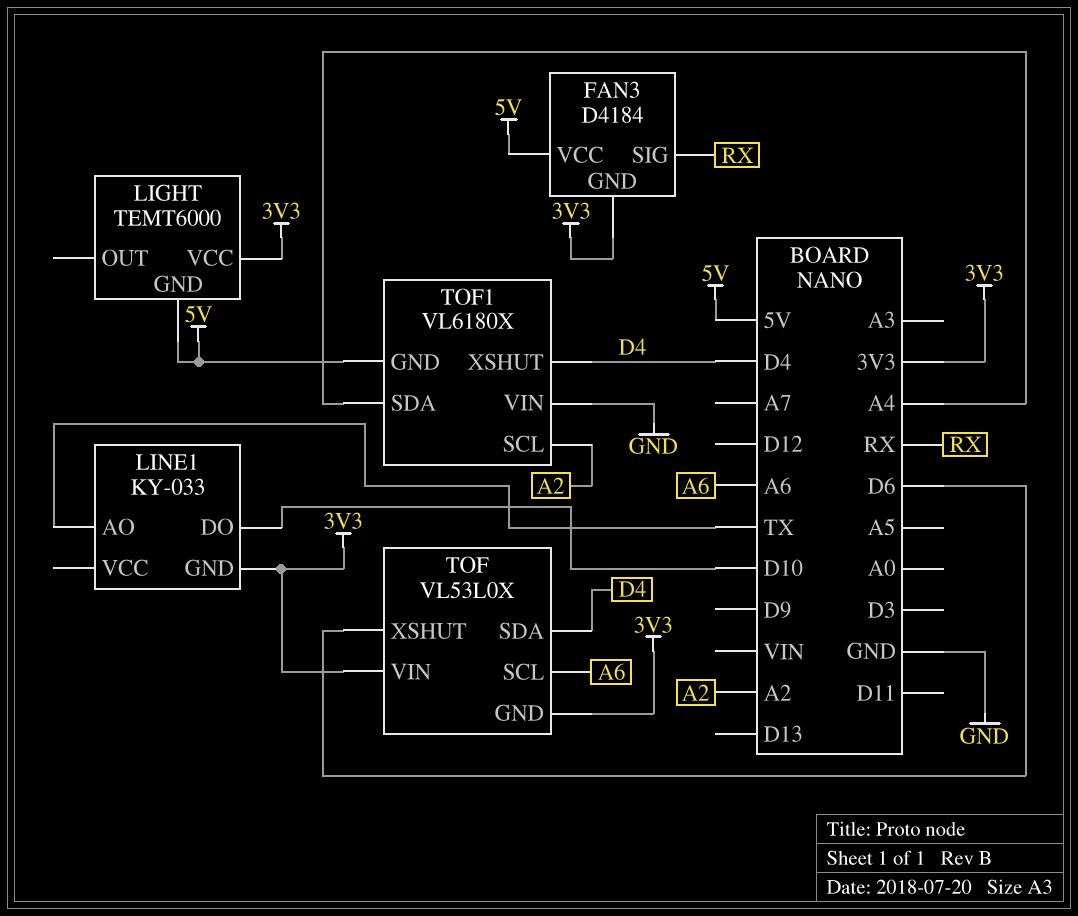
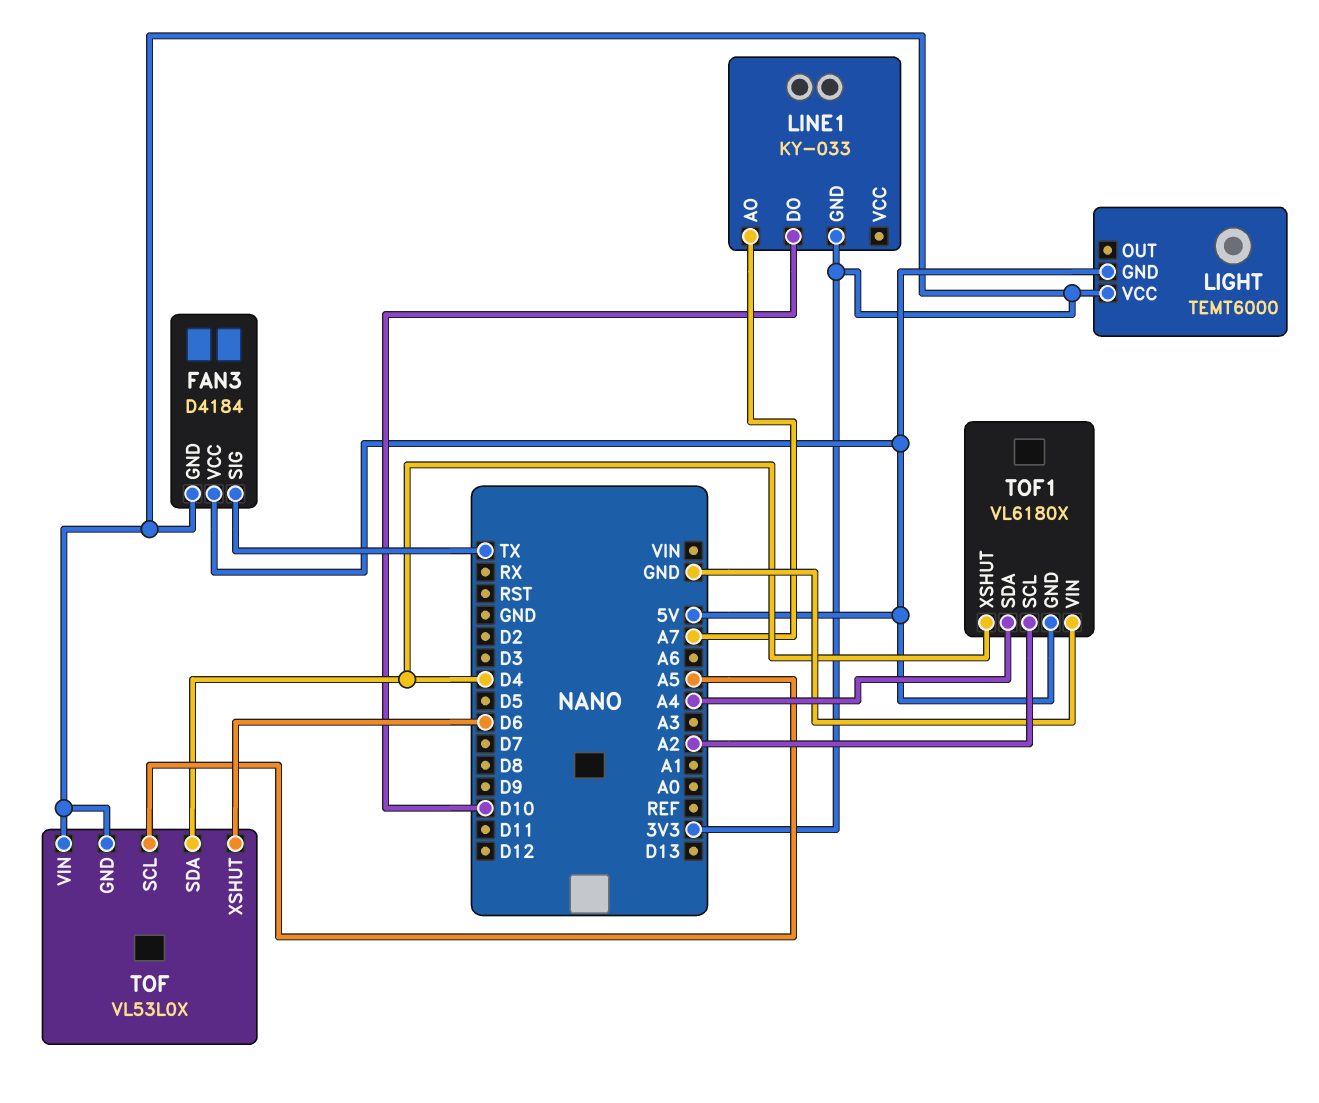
FAN3 pin SIG: RX -> TX
LINE1 pin AO: TX -> A7
TOF pin SCL: A6 -> A5

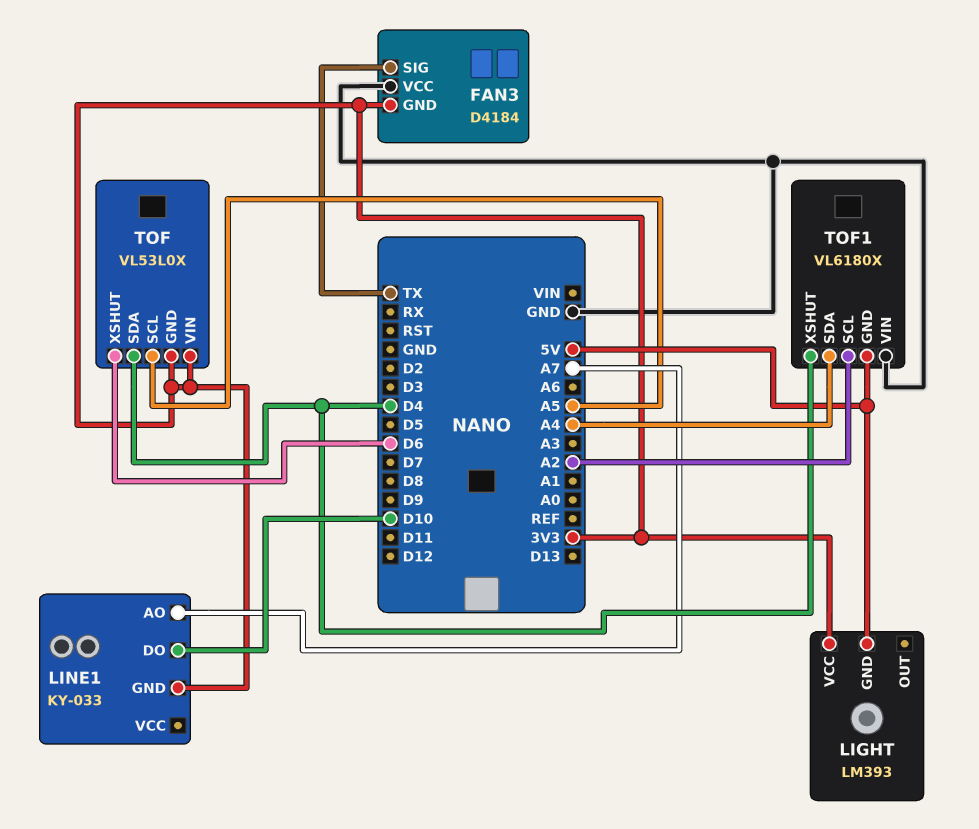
FAN3 pin VCC: 5V -> GND
LIGHT: TEMT6000 -> LM393

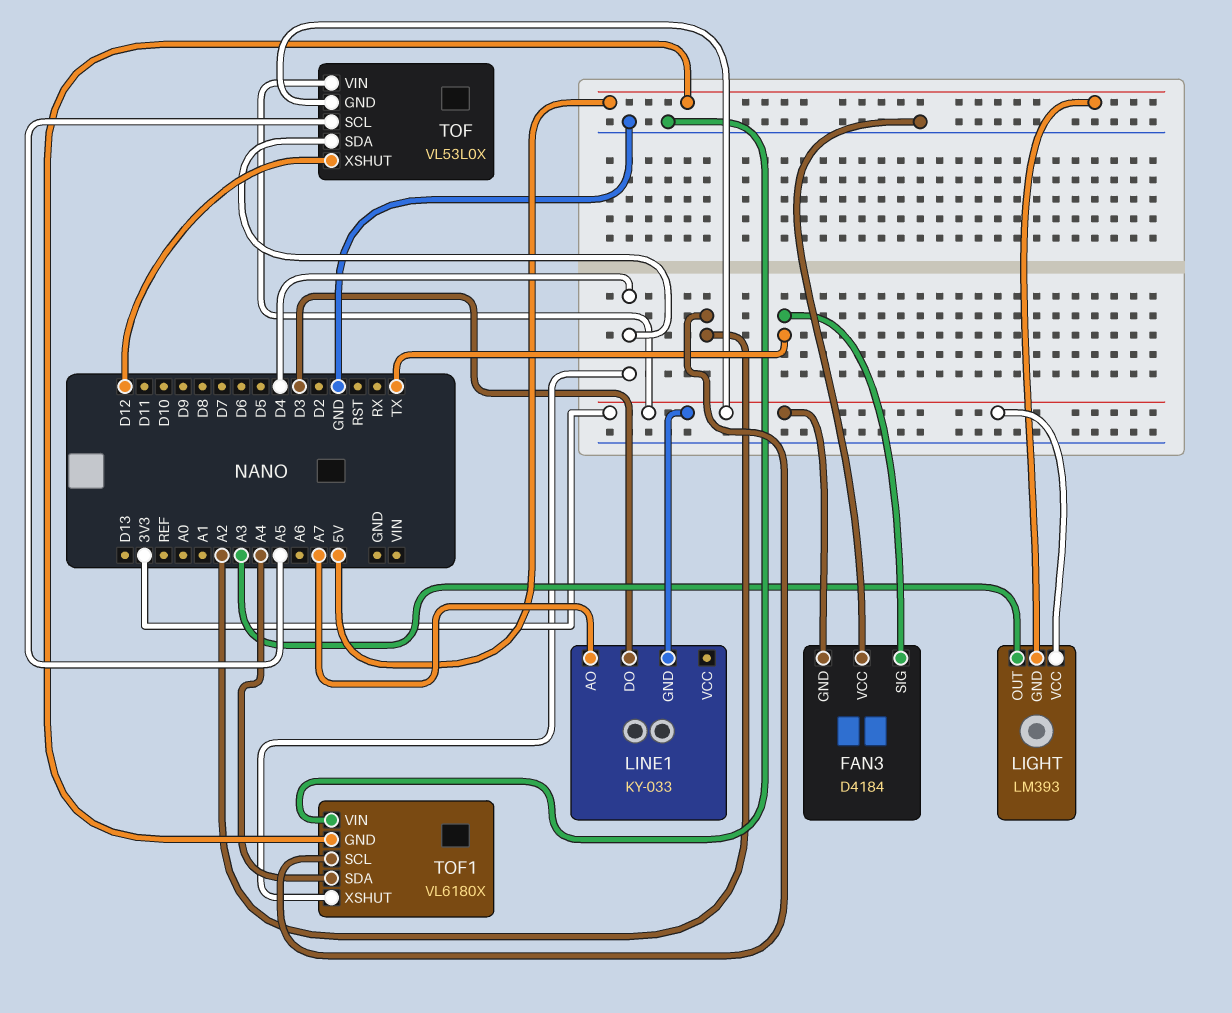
LIGHT pin OUT: none -> A3
LINE1 pin DO: D10 -> D3
TOF pin XSHUT: D6 -> D12

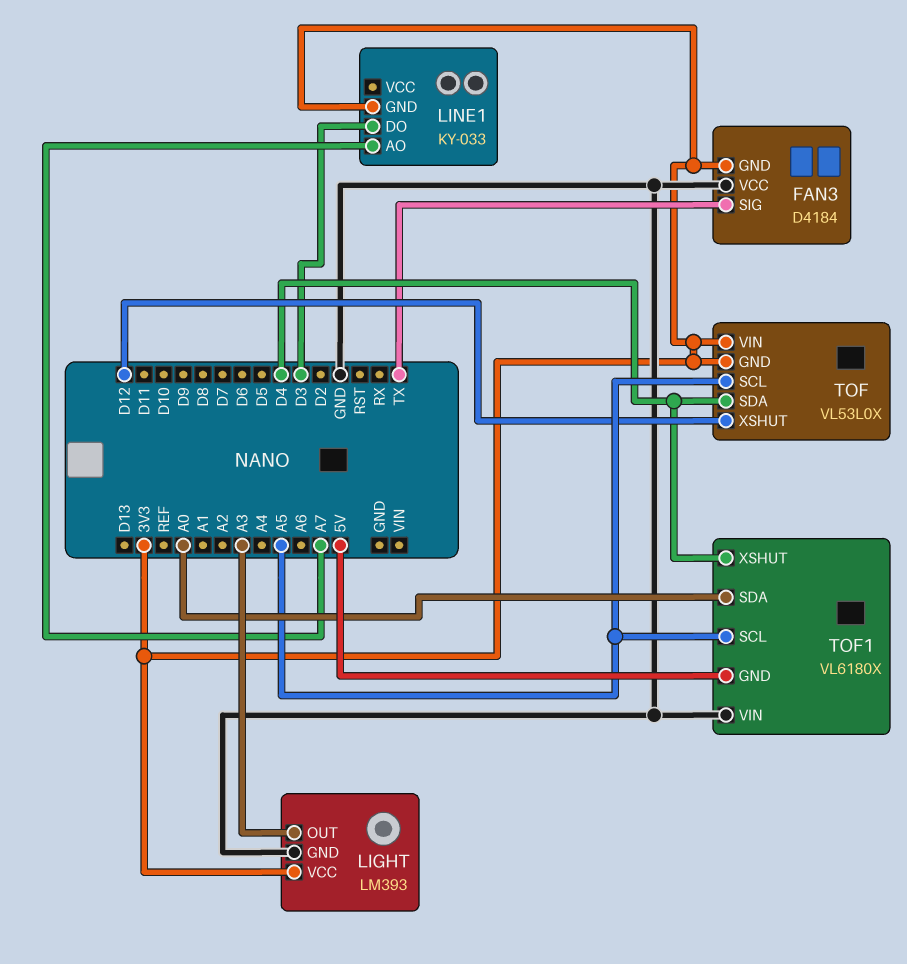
LIGHT pin GND: 5V -> GND
TOF1 pin SCL: A2 -> A5
TOF1 pin SDA: A4 -> A0

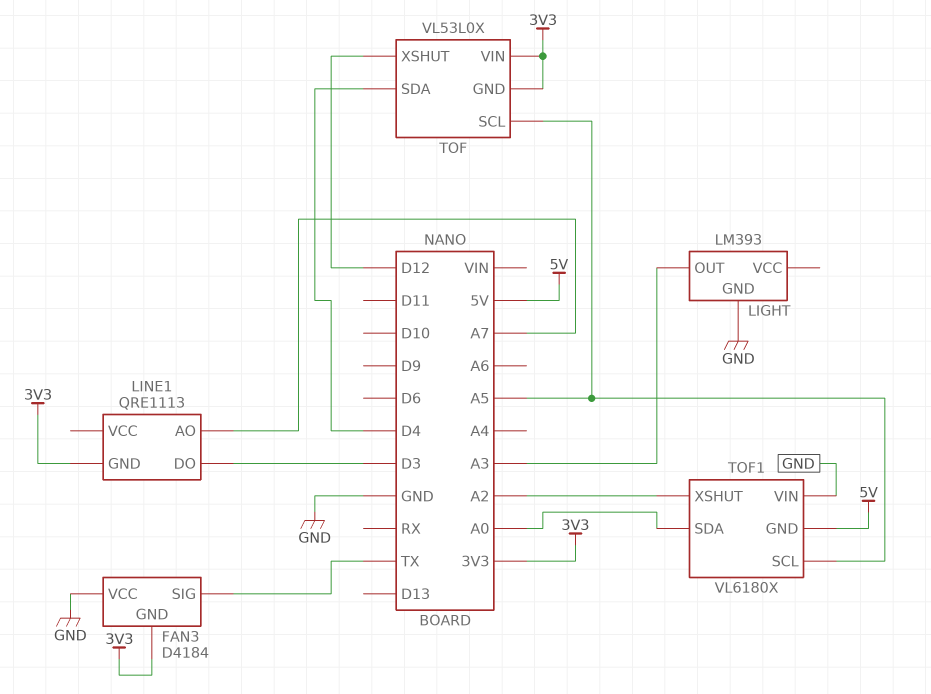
LIGHT pin VCC: 3V3 -> none
LINE1: KY-033 -> QRE1113
TOF1 pin XSHUT: D4 -> A2

